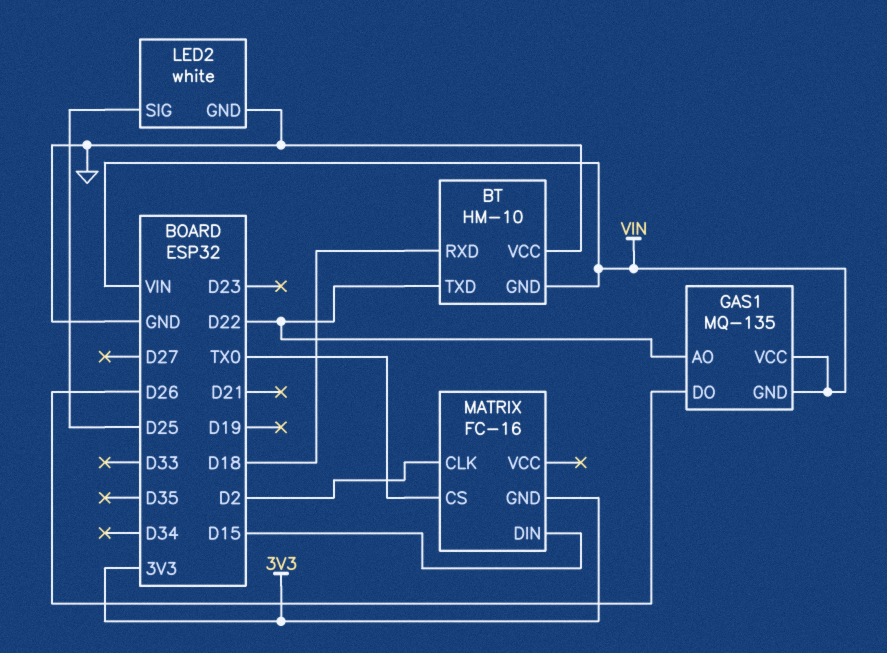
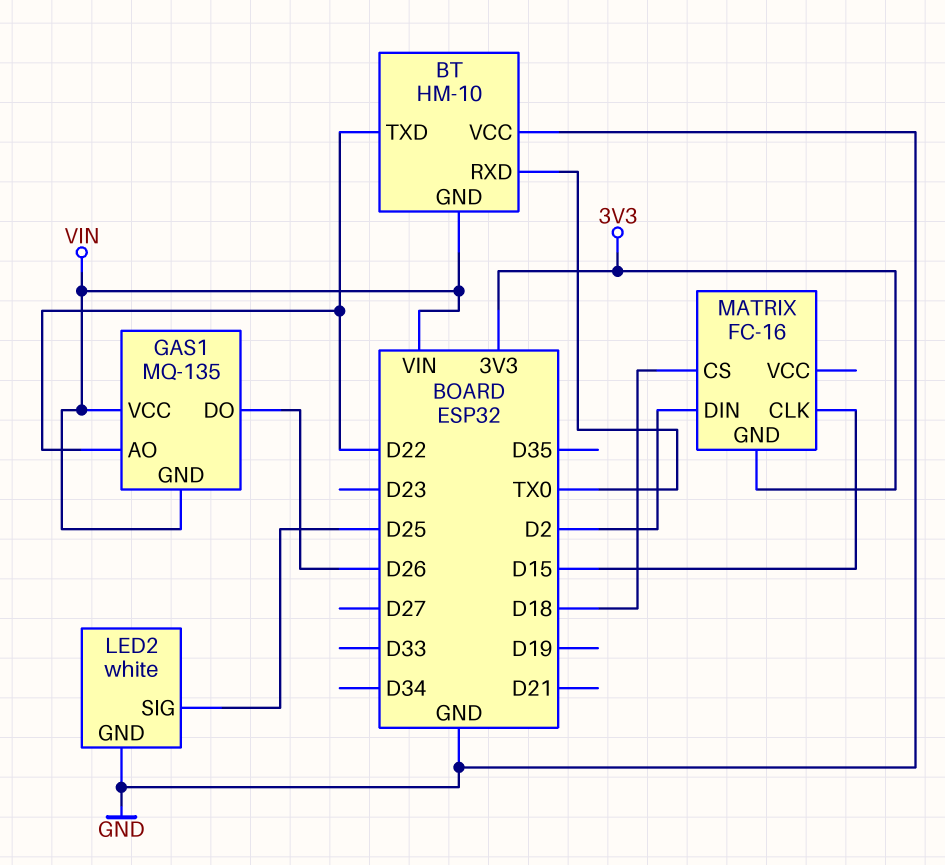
BT pin RXD: D18 -> TX0
MATRIX pin CLK: D2 -> D15
MATRIX pin CS: TX0 -> D18
MATRIX pin DIN: D15 -> D2

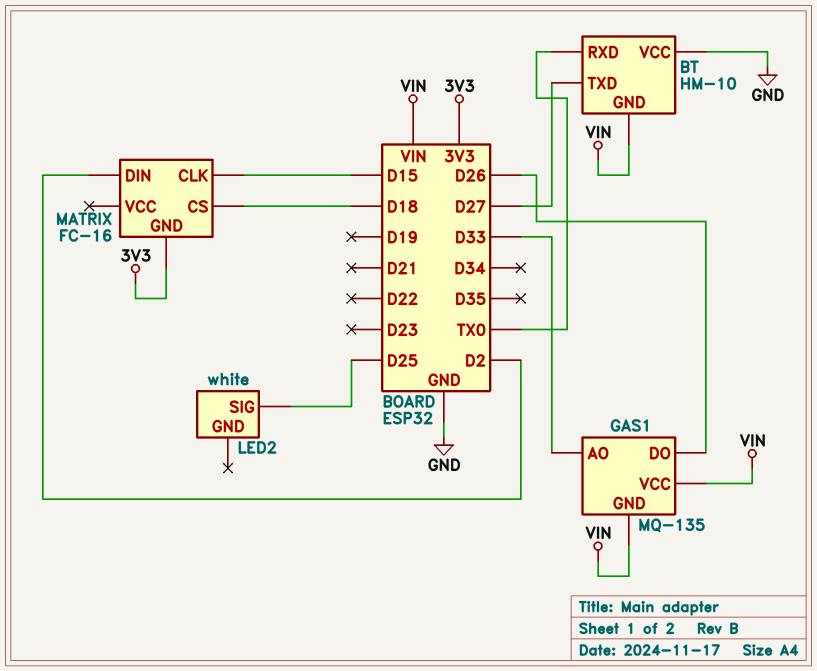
BT pin TXD: D22 -> D27
GAS1 pin AO: D22 -> D33
LED2 pin GND: GND -> none

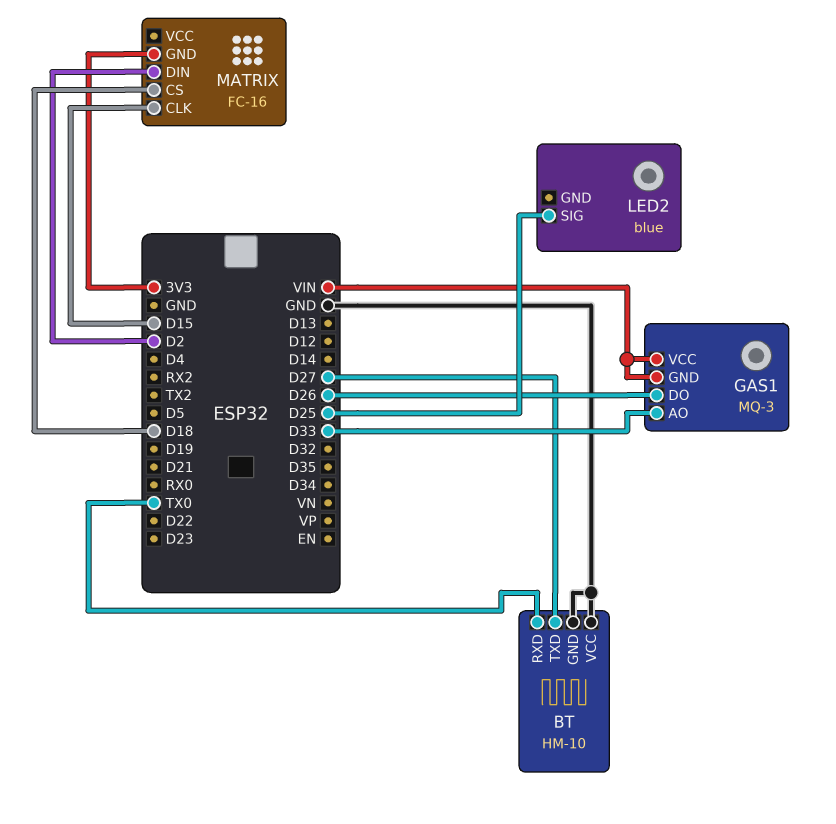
BT pin GND: VIN -> GND
GAS1: MQ-135 -> MQ-3
LED2: white -> blue

